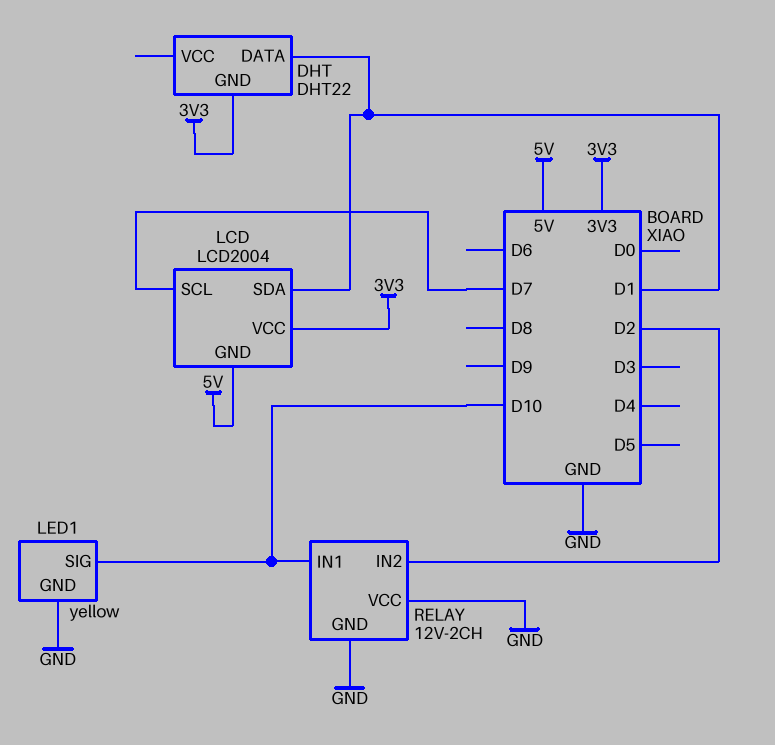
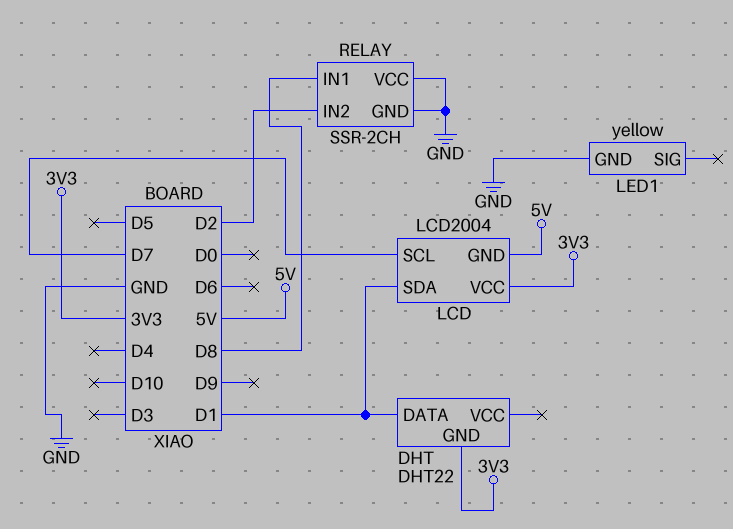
LED1 pin SIG: D10 -> none
RELAY: 12V-2CH -> SSR-2CH
RELAY pin IN1: D10 -> D8

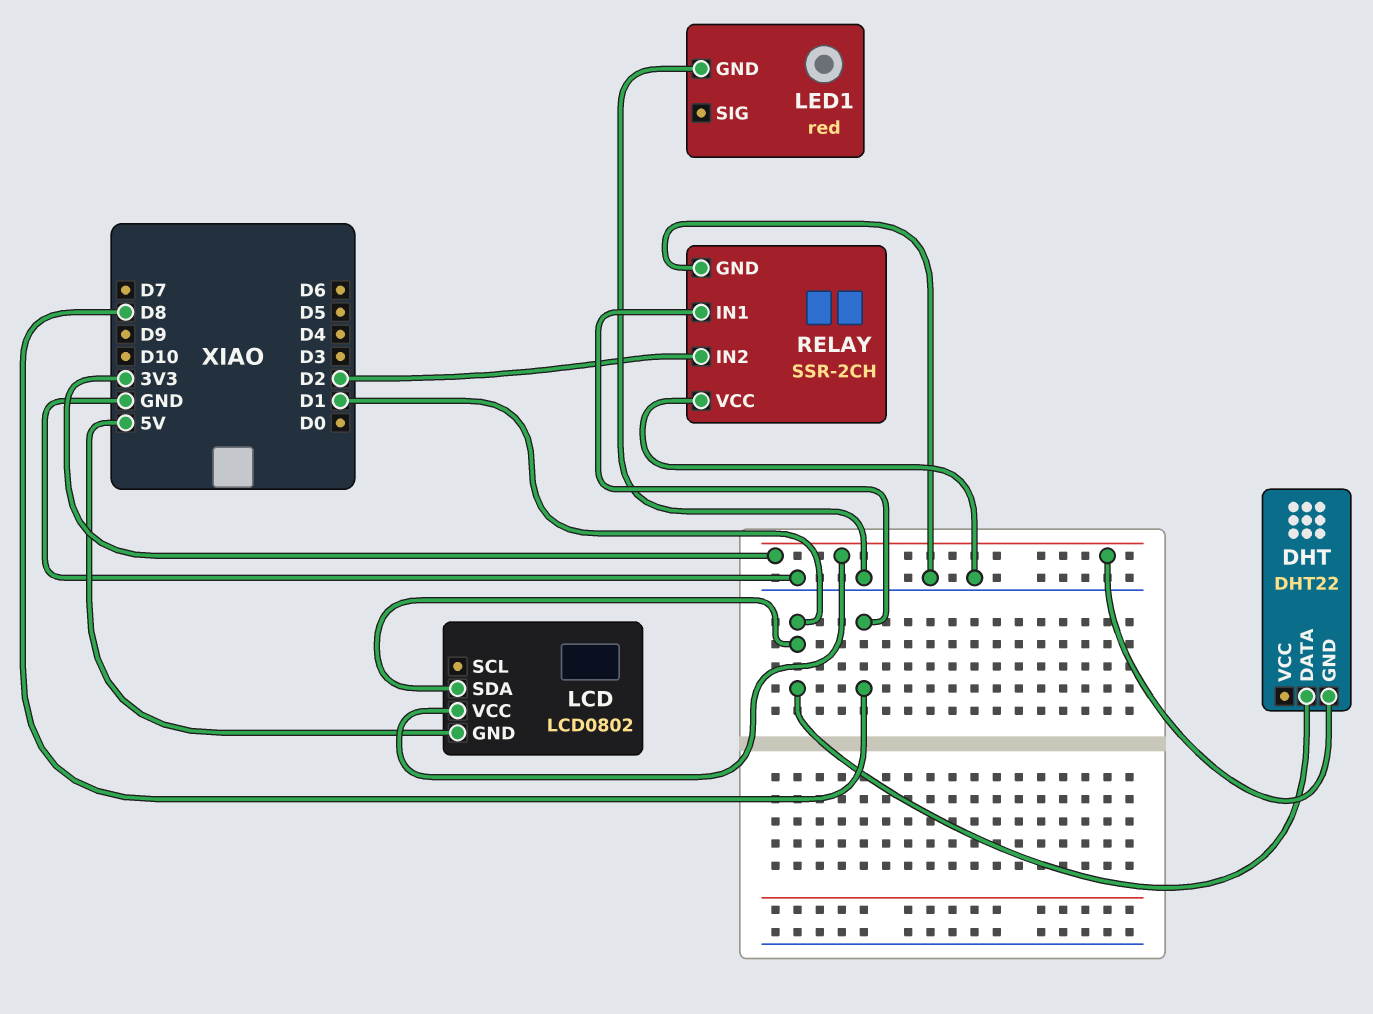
LCD: LCD2004 -> LCD0802
LCD pin SCL: D7 -> none
LED1: yellow -> red

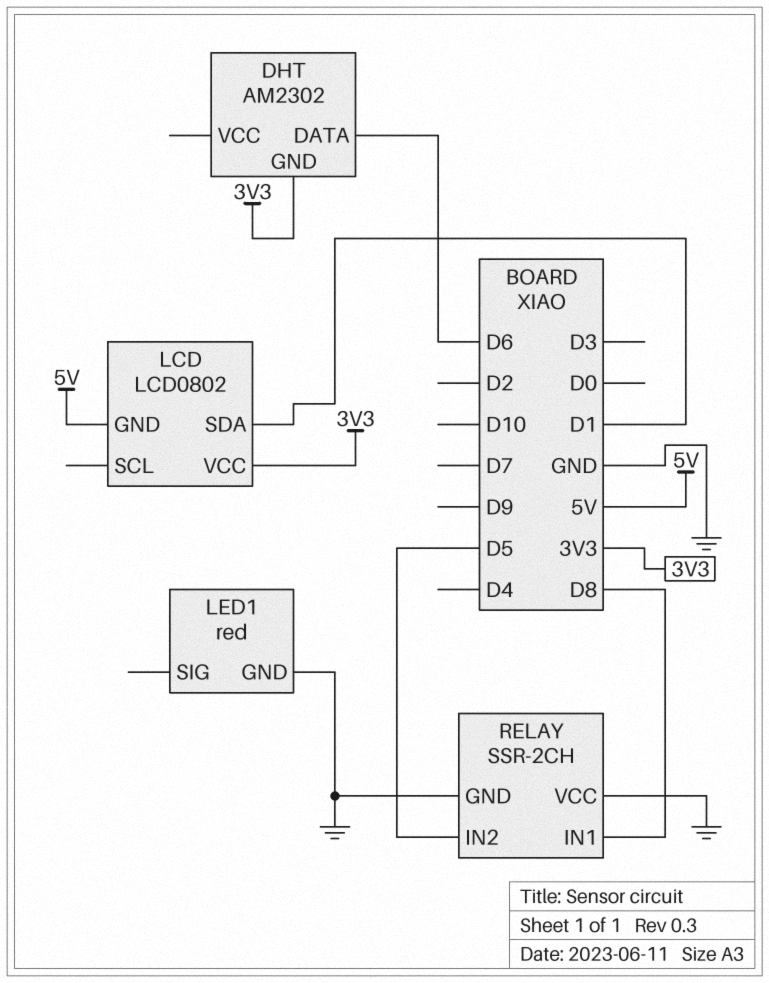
DHT: DHT22 -> AM2302
DHT pin DATA: D1 -> D6
RELAY pin IN2: D2 -> D5

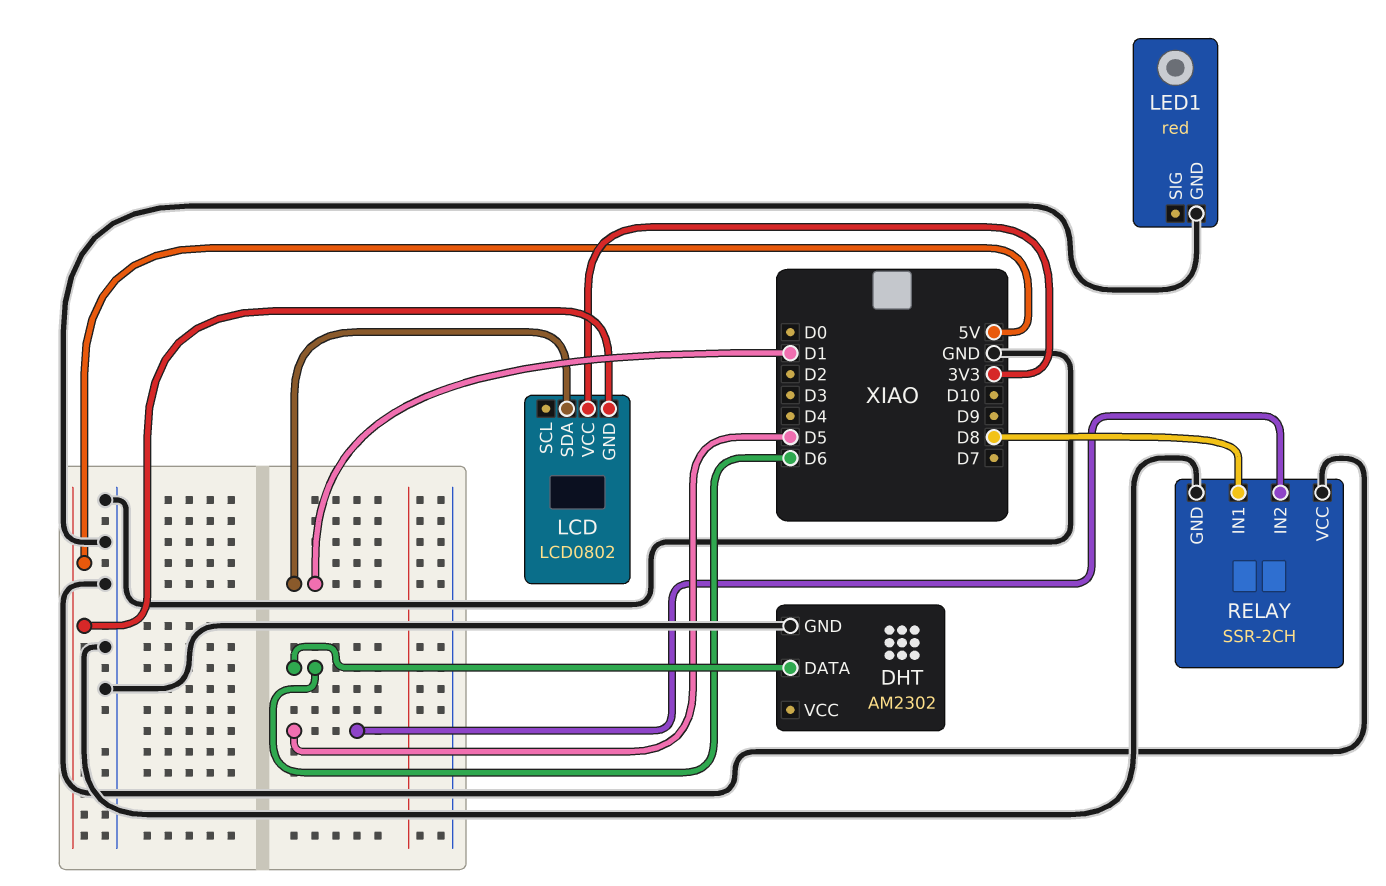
DHT pin GND: 3V3 -> GND

